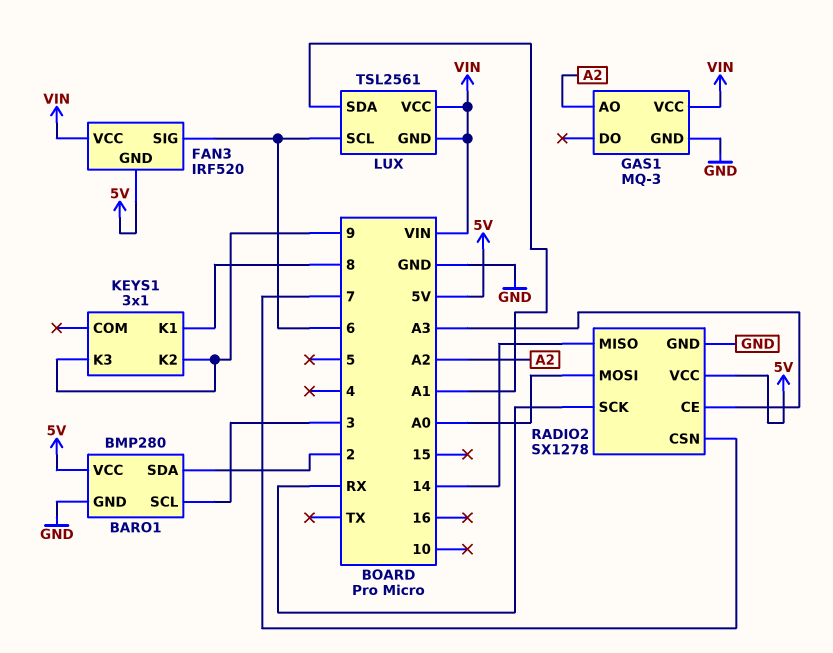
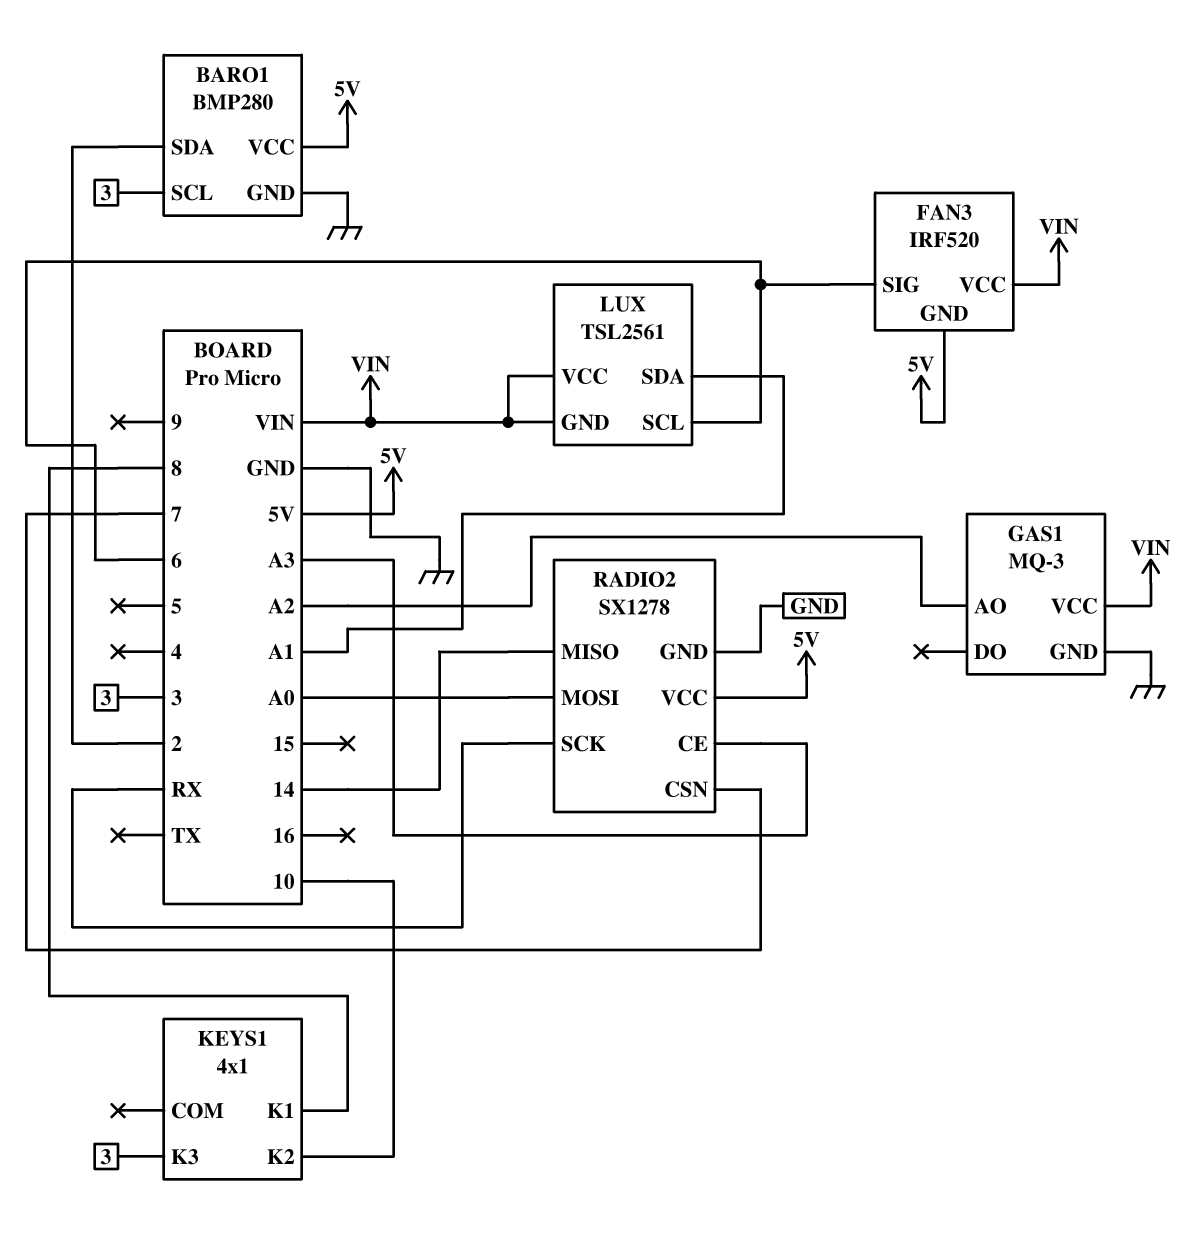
KEYS1: 3x1 -> 4x1
KEYS1 pin K2: 9 -> 10
KEYS1 pin K3: 9 -> 3

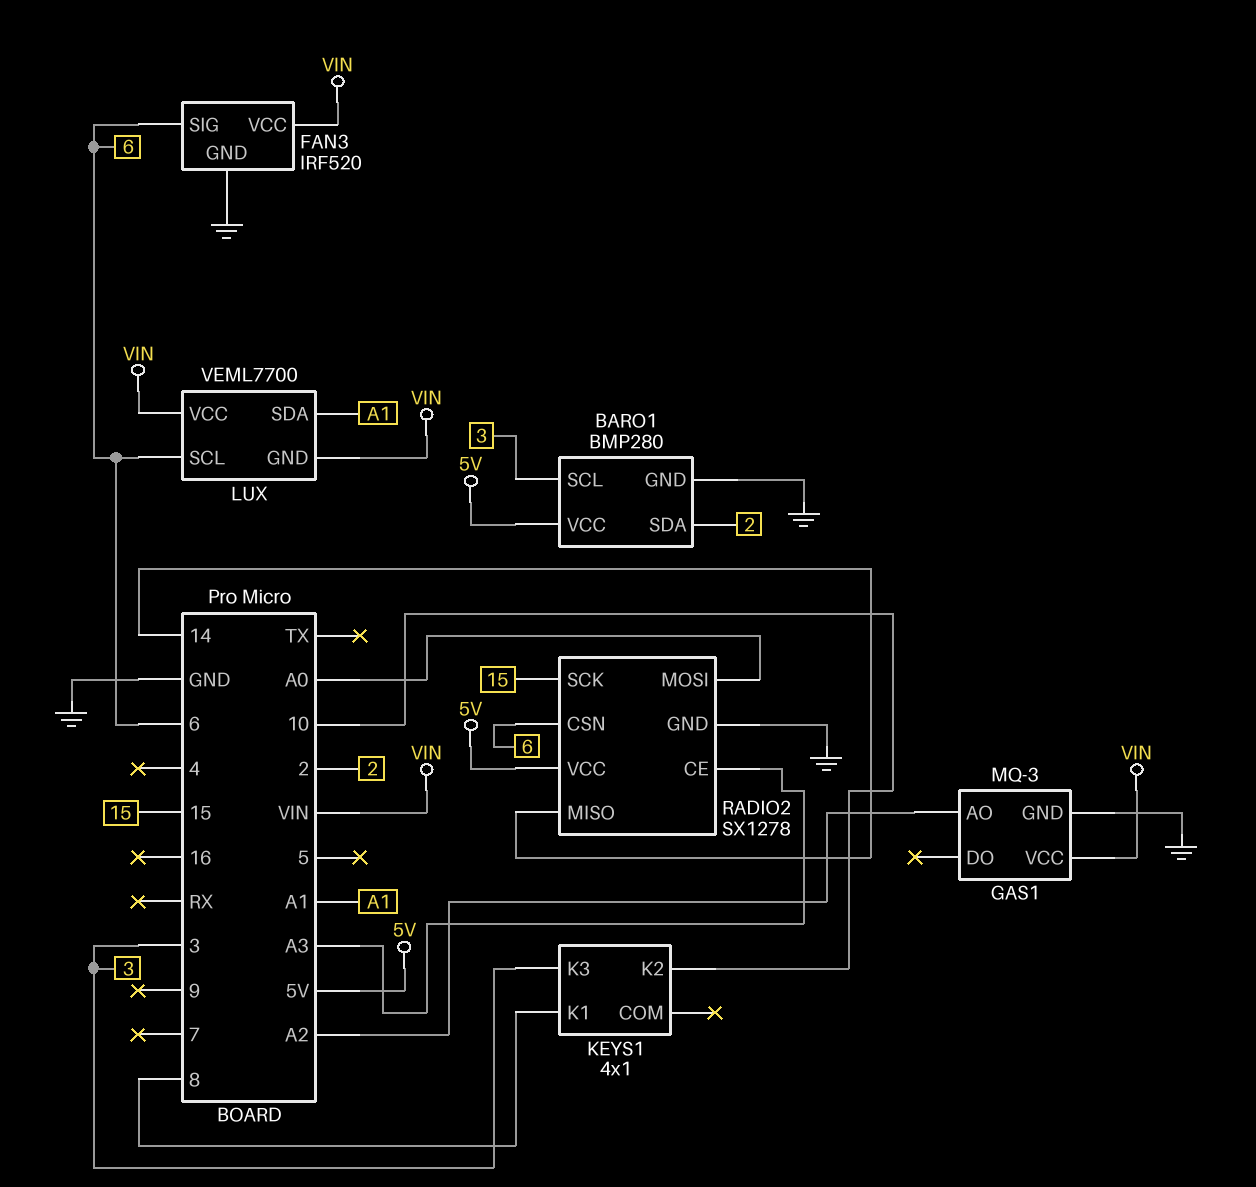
FAN3 pin GND: 5V -> GND
LUX: TSL2561 -> VEML7700
RADIO2 pin CSN: 7 -> 6
RADIO2 pin SCK: RX -> 15

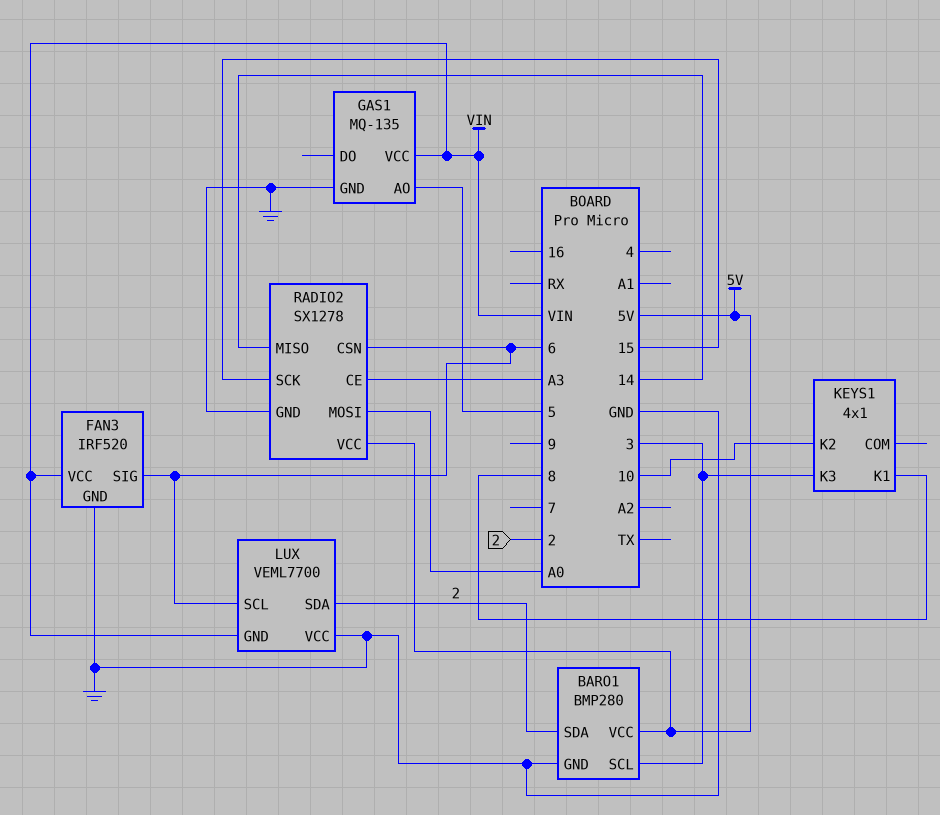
GAS1: MQ-3 -> MQ-135
GAS1 pin AO: A2 -> 5
LUX pin SDA: A1 -> 2
LUX pin VCC: VIN -> GND

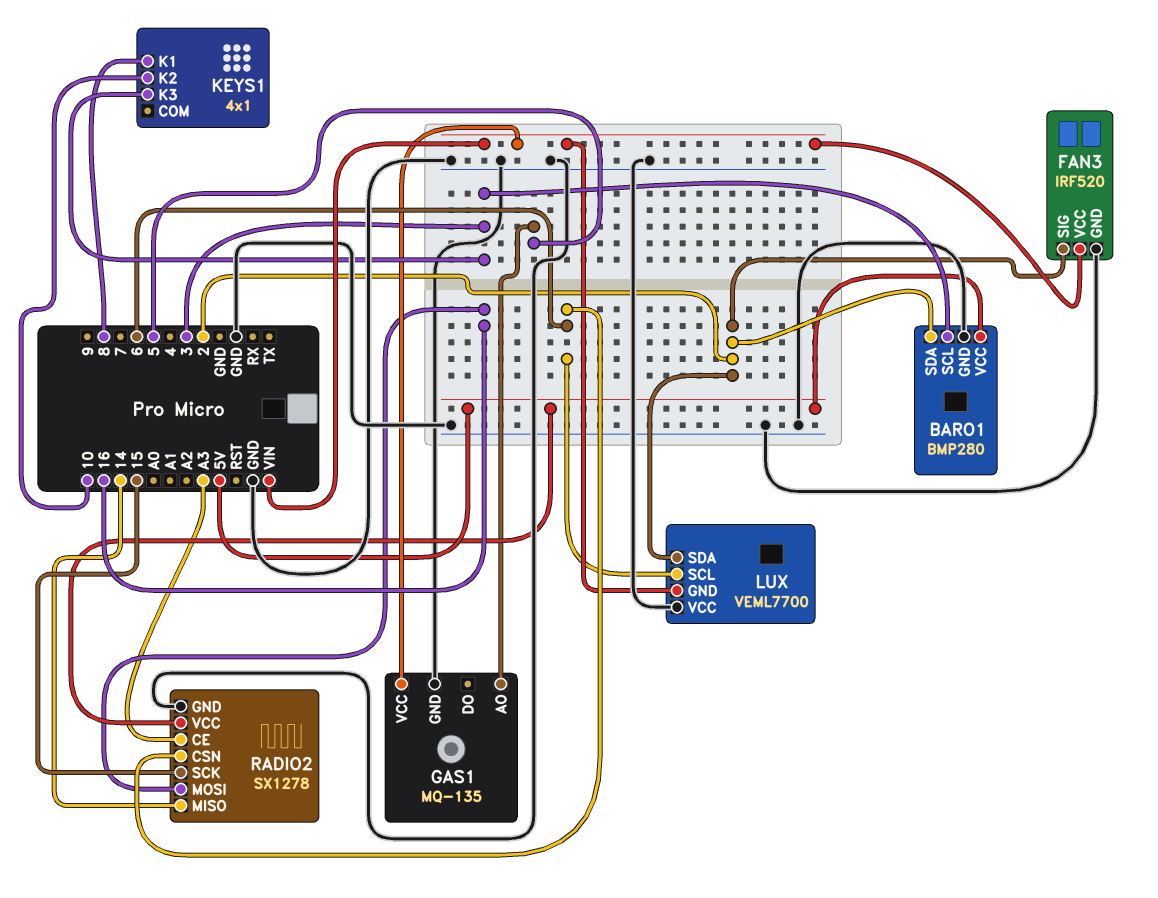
FAN3 pin SIG: 6 -> 2
RADIO2 pin MOSI: A0 -> 16

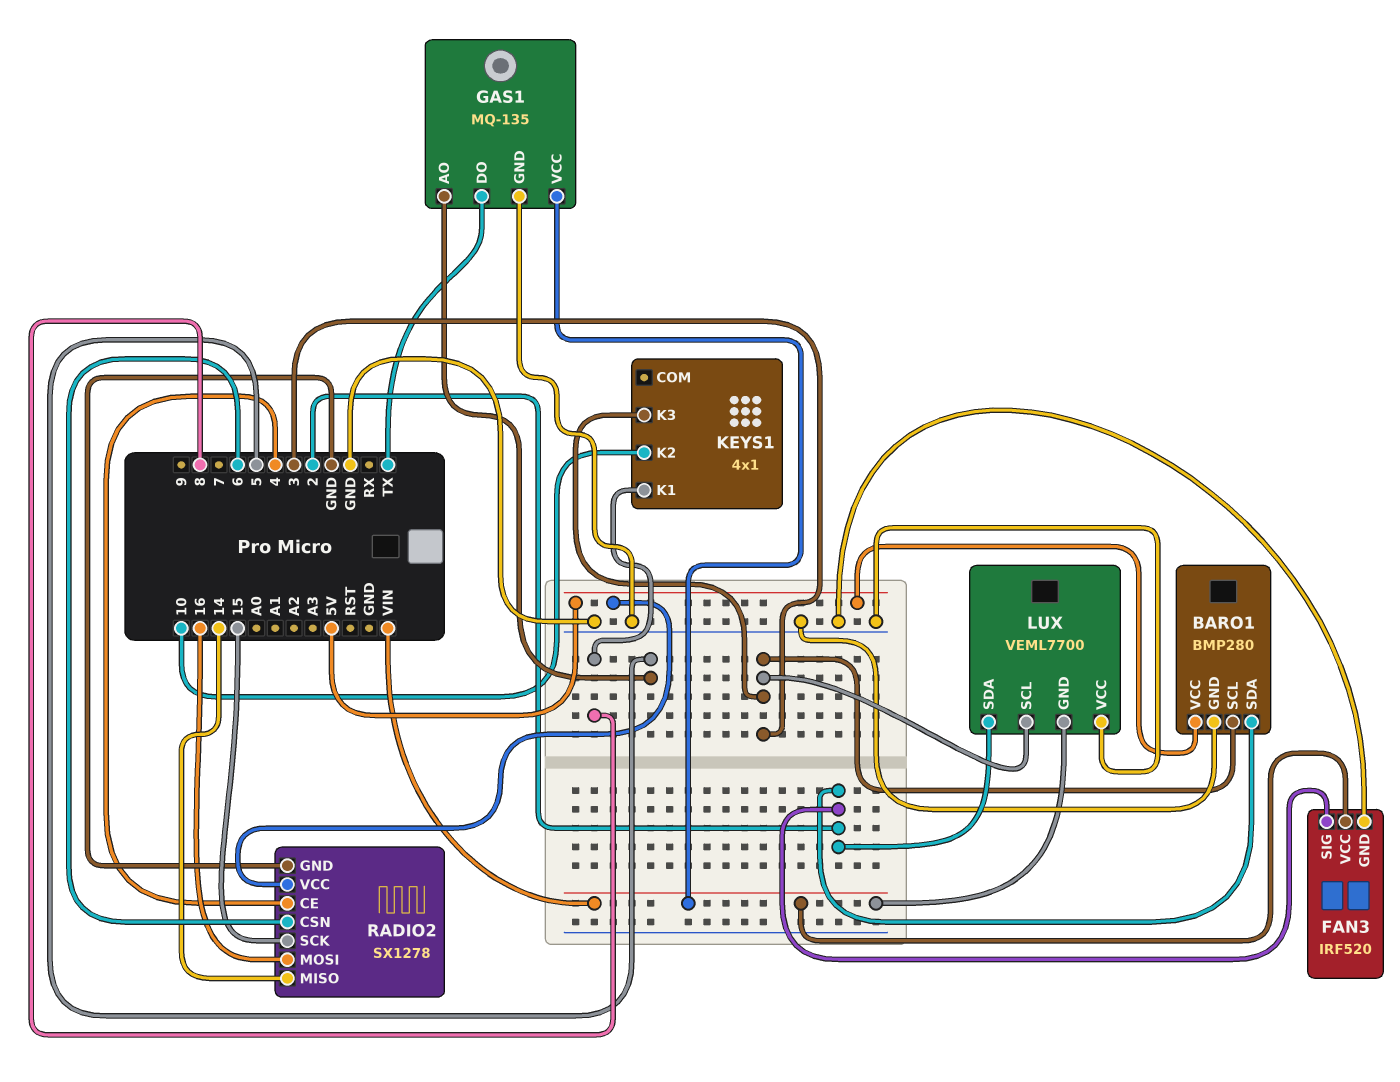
GAS1 pin DO: none -> TX
LUX pin SCL: 6 -> 3
RADIO2 pin CE: A3 -> 4

